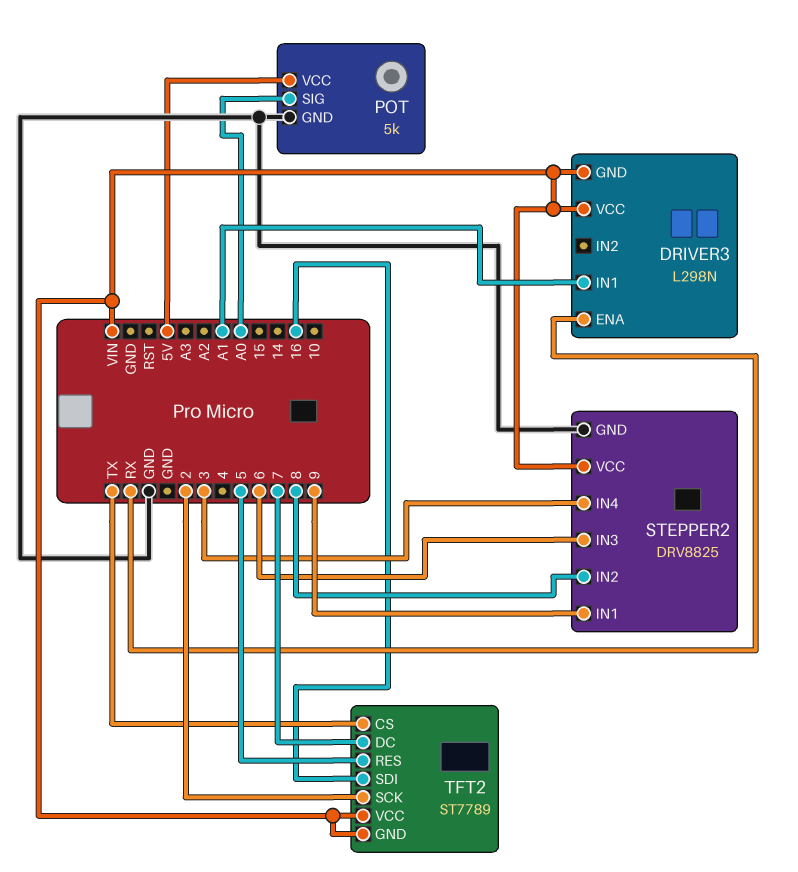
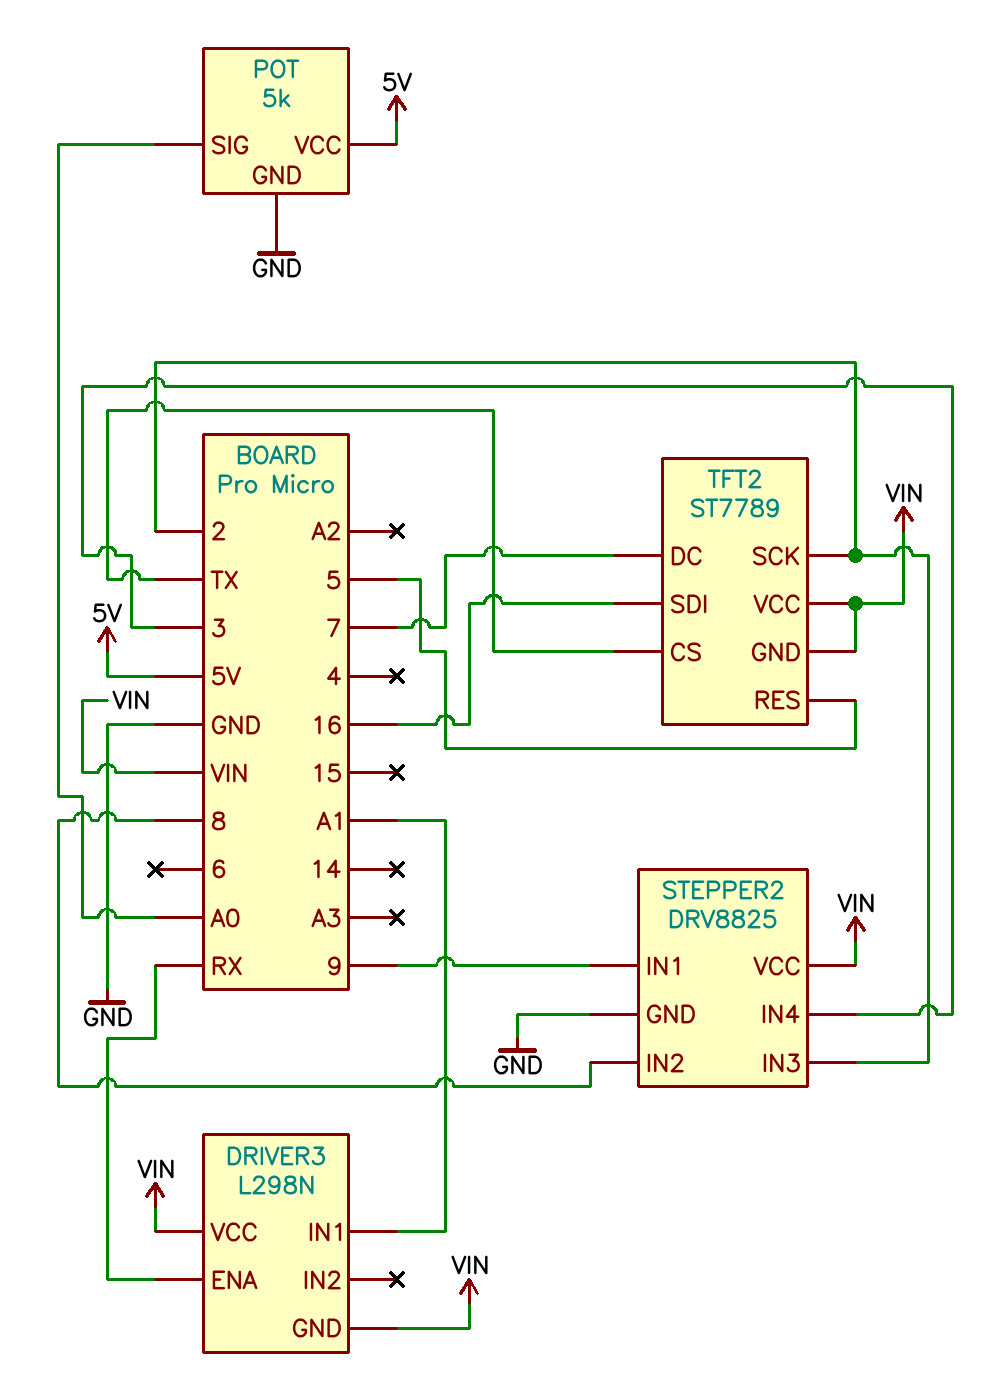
STEPPER2 pin IN3: 6 -> 2

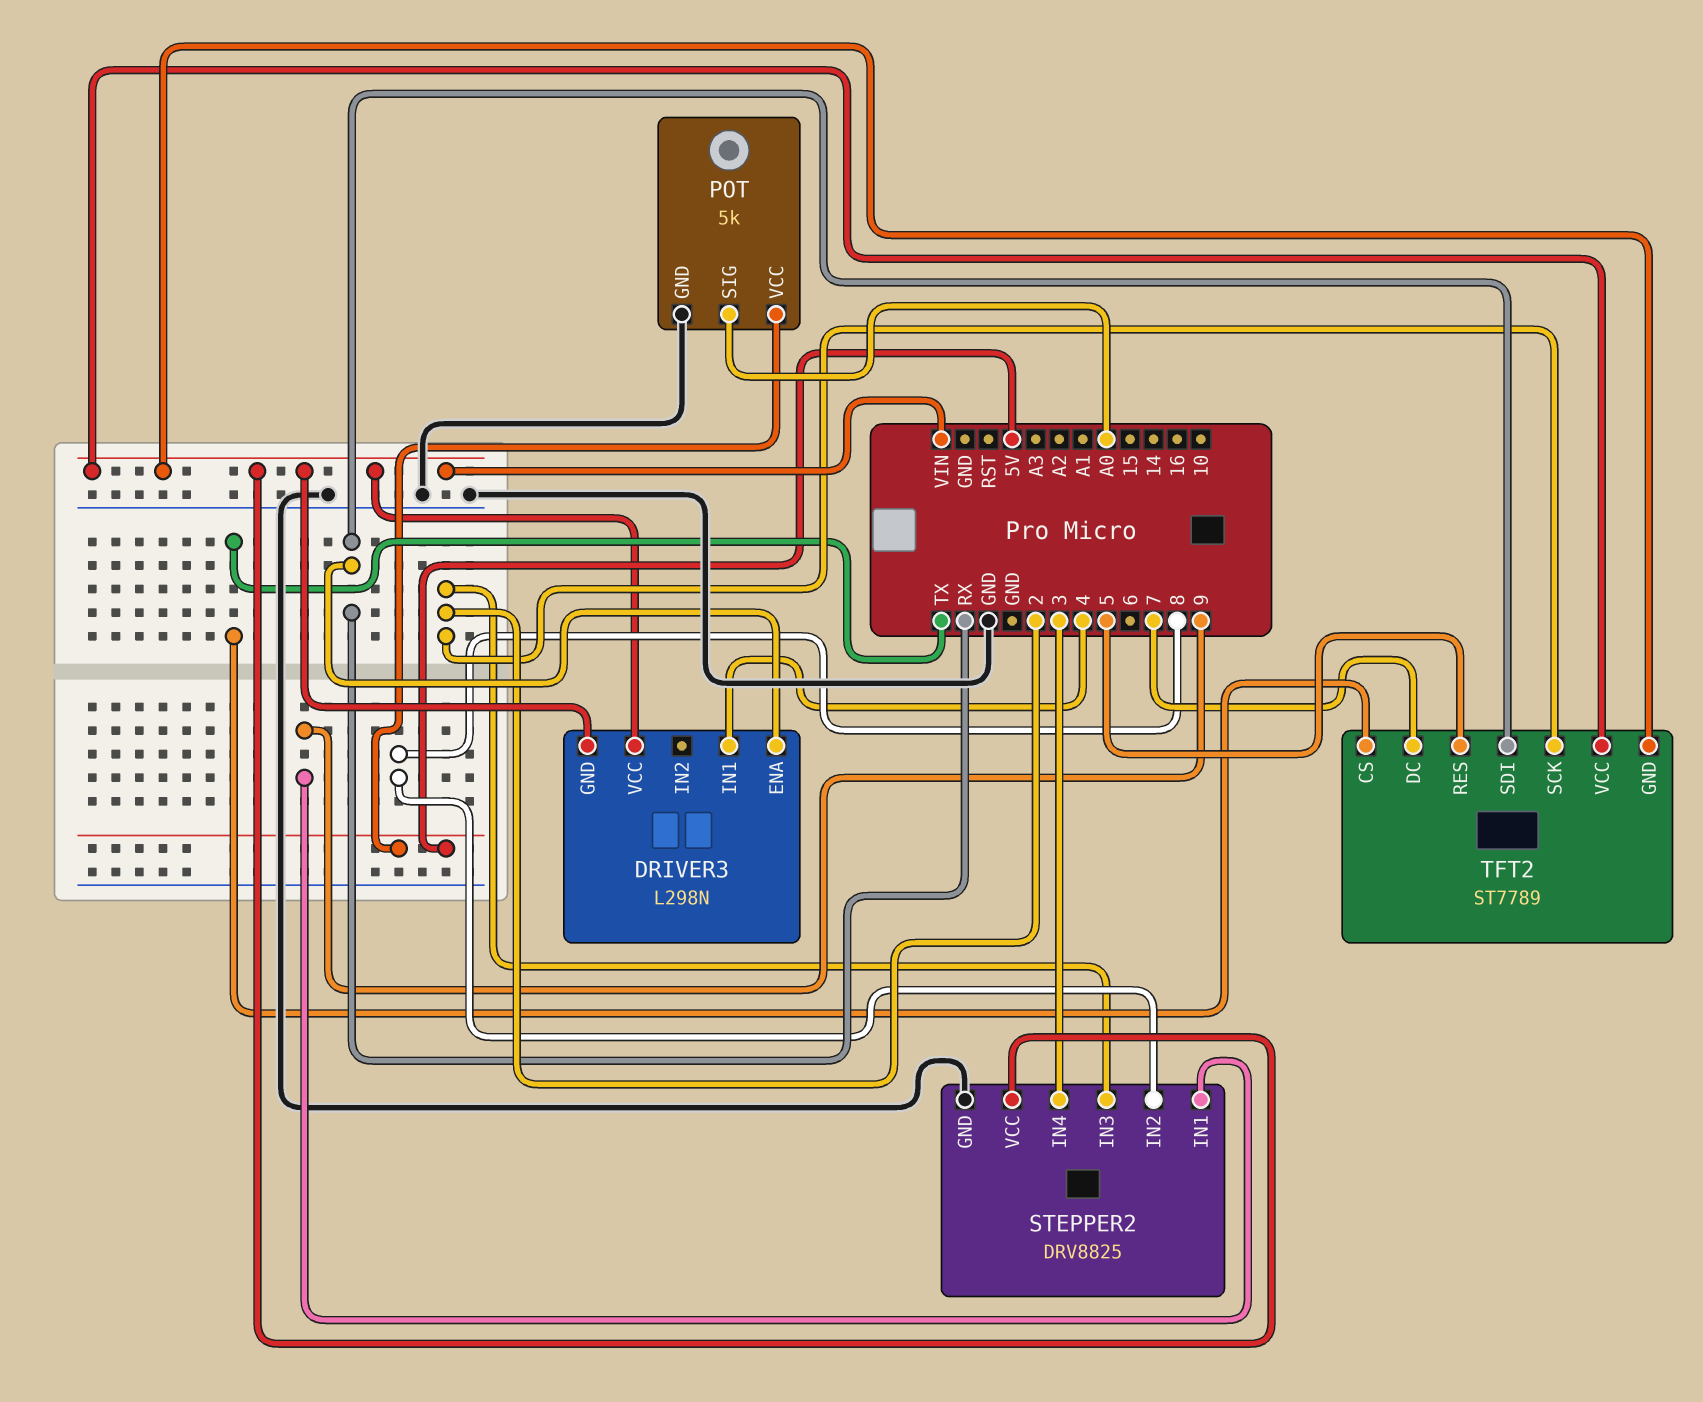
DRIVER3 pin IN1: A1 -> 4
TFT2 pin SDI: 16 -> RX

